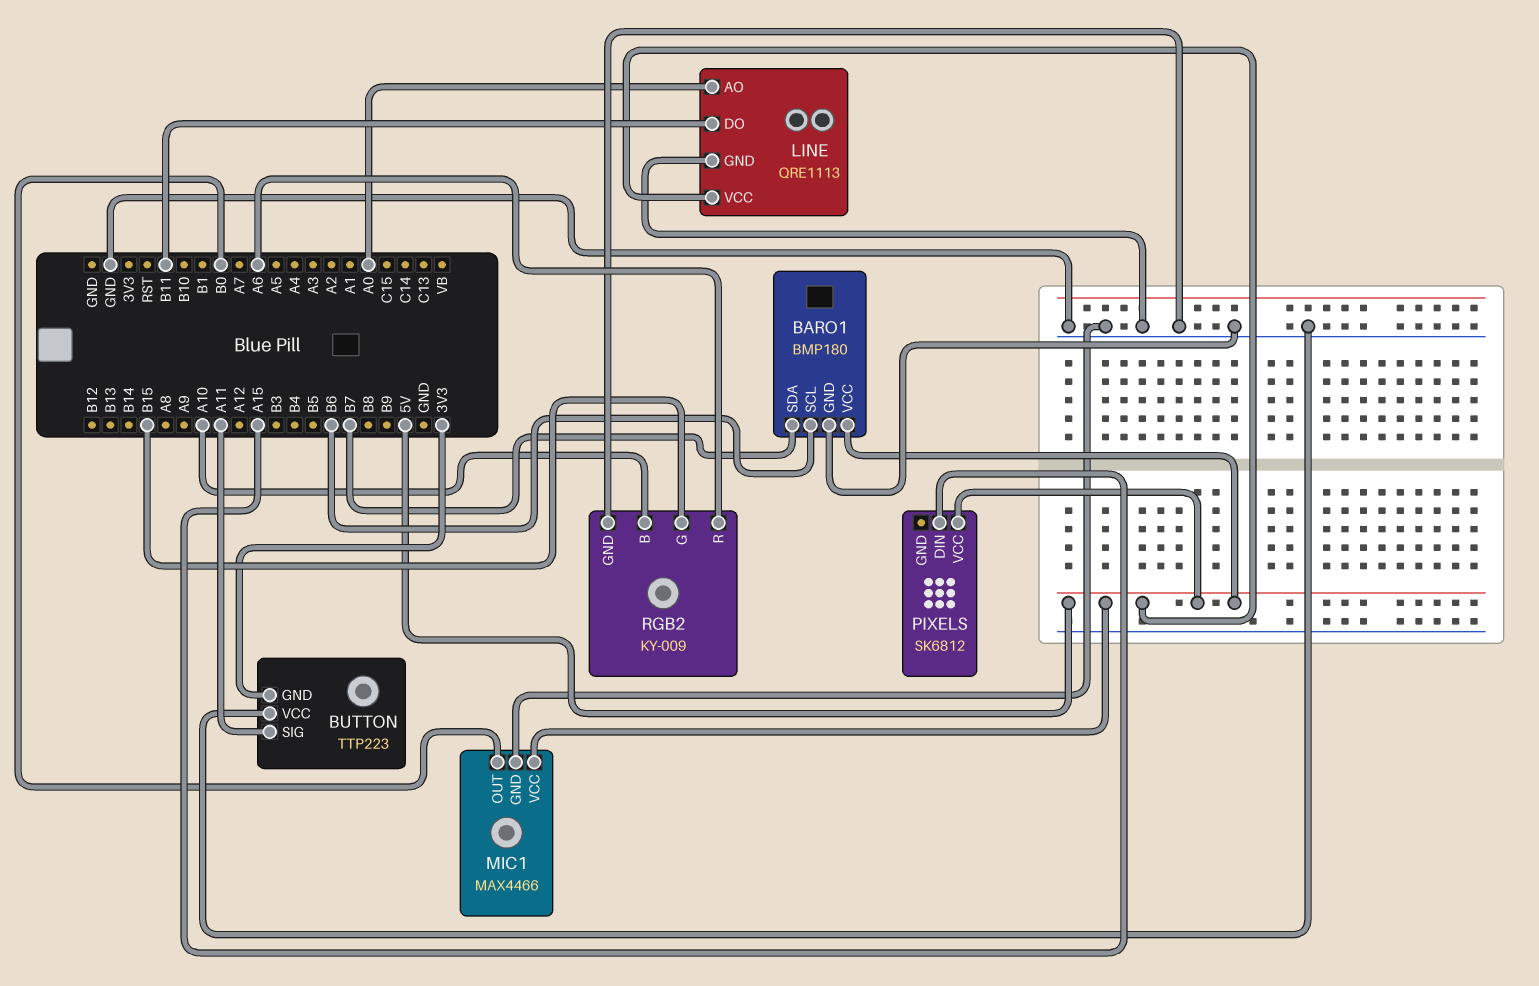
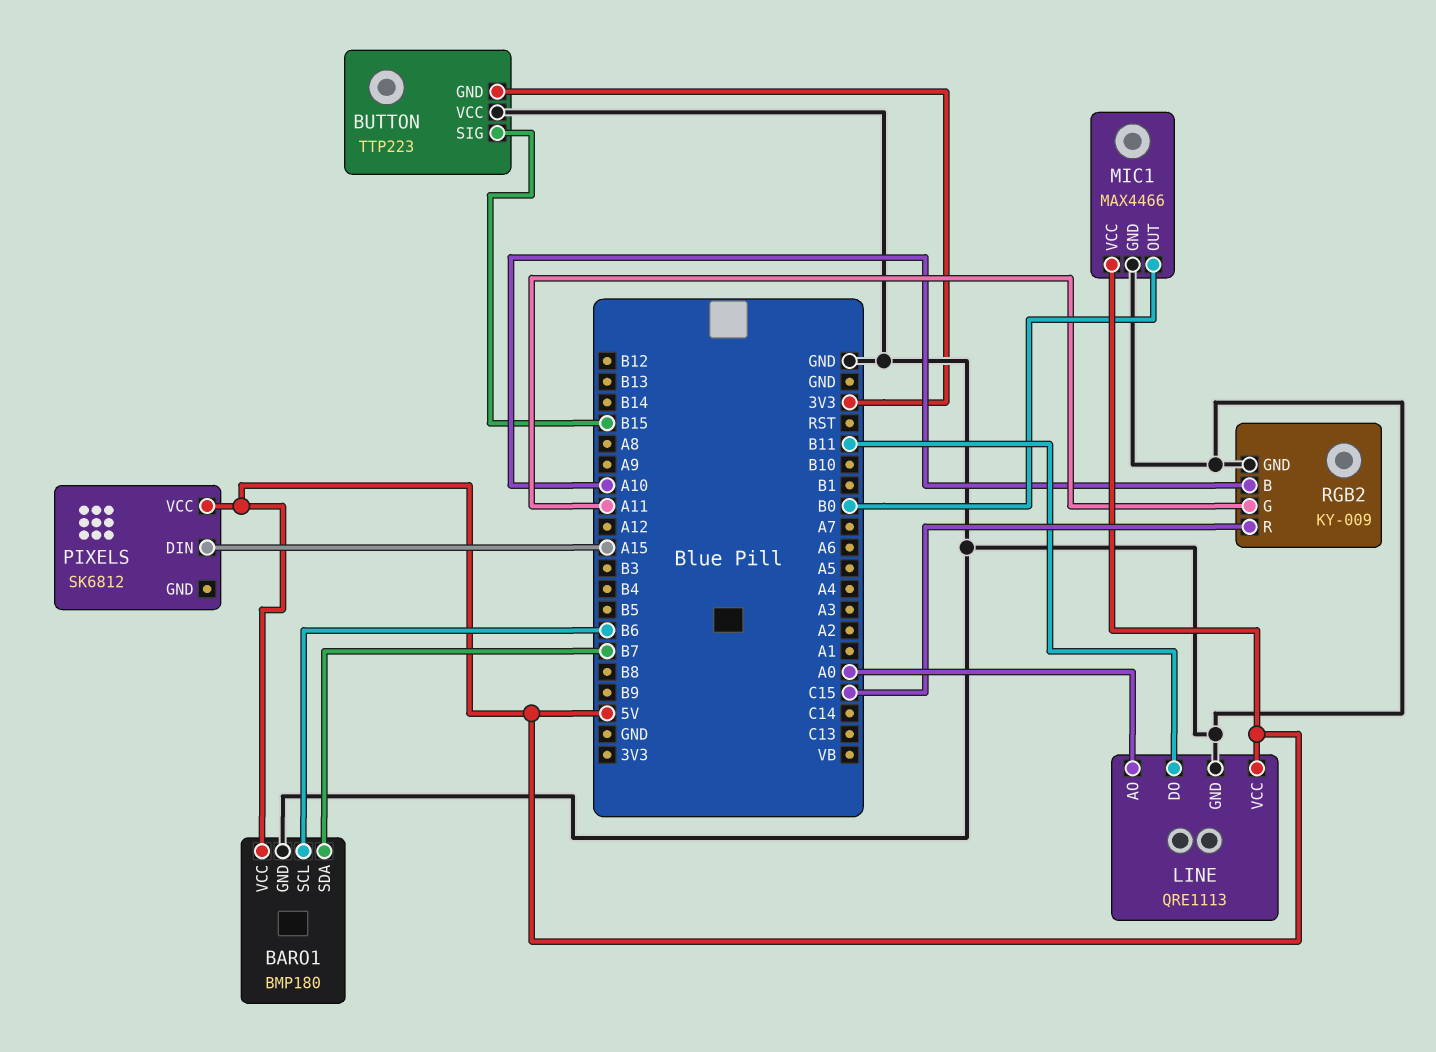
BUTTON pin SIG: A11 -> B15
RGB2 pin G: B15 -> A11
RGB2 pin R: A6 -> C15

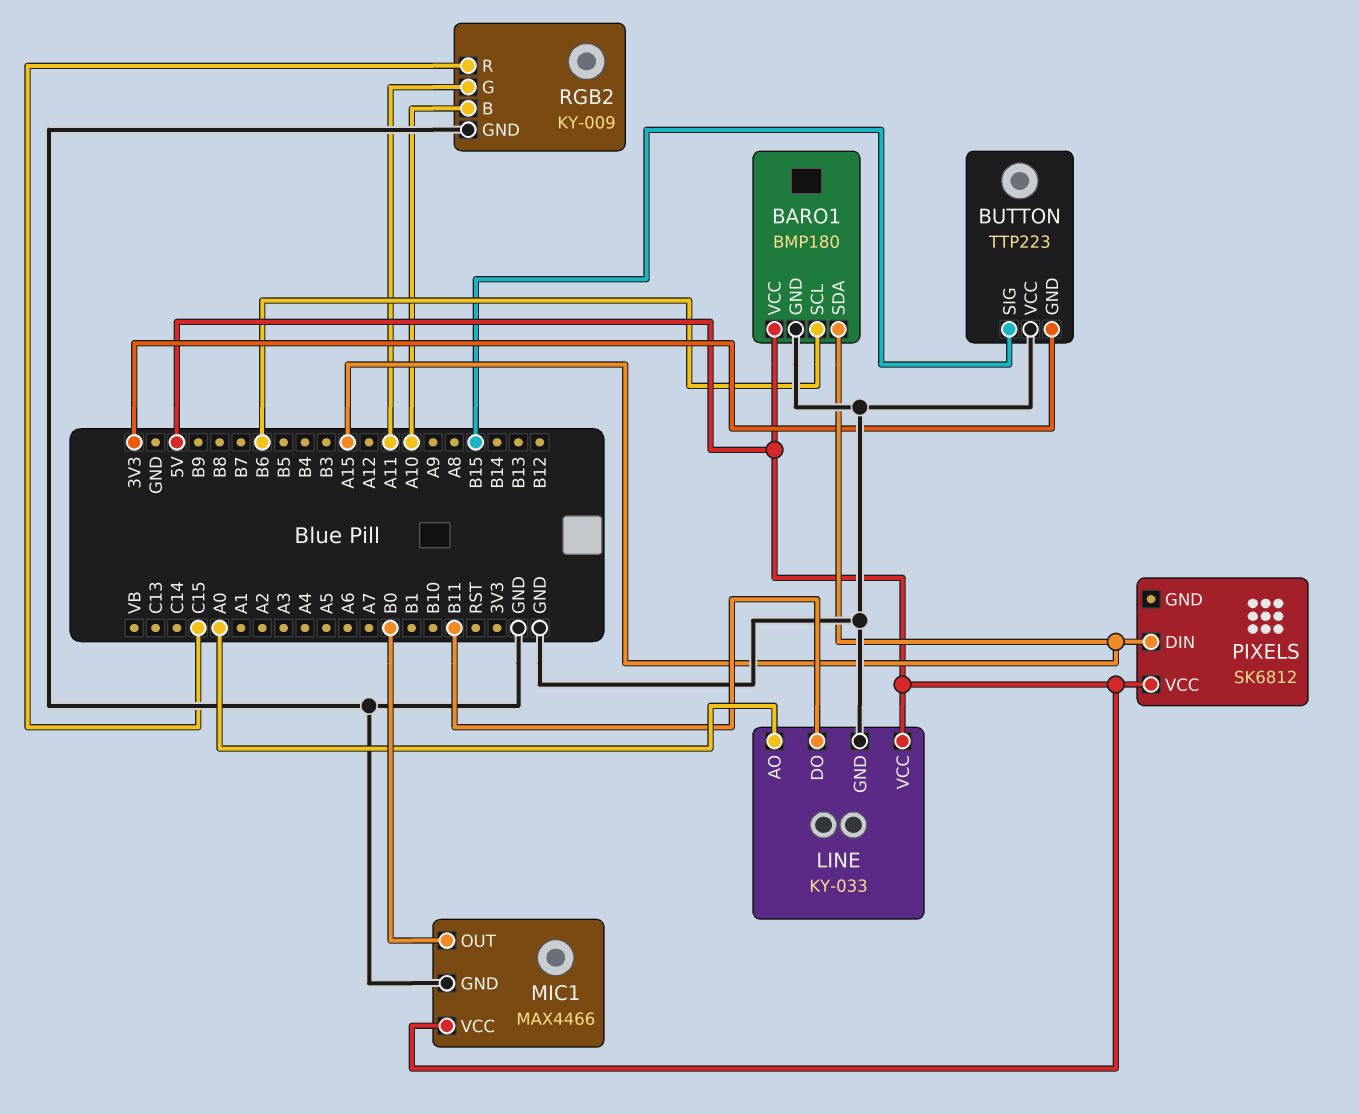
BARO1 pin SDA: B7 -> A15
LINE: QRE1113 -> KY-033

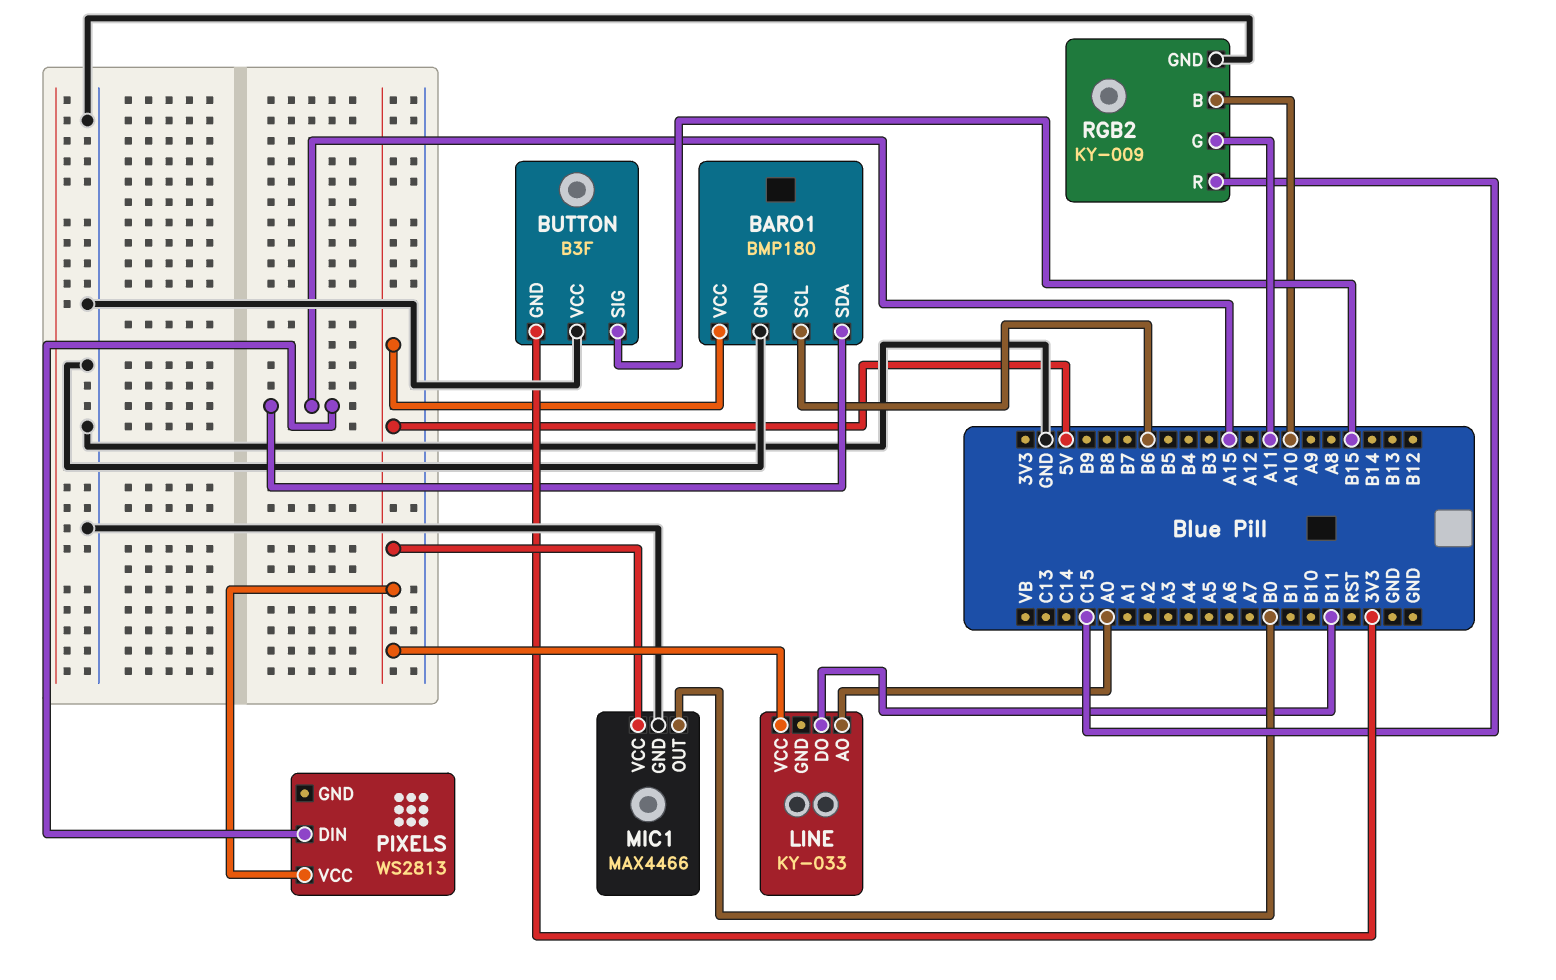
BUTTON: TTP223 -> B3F
LINE pin GND: GND -> none
PIXELS: SK6812 -> WS2813

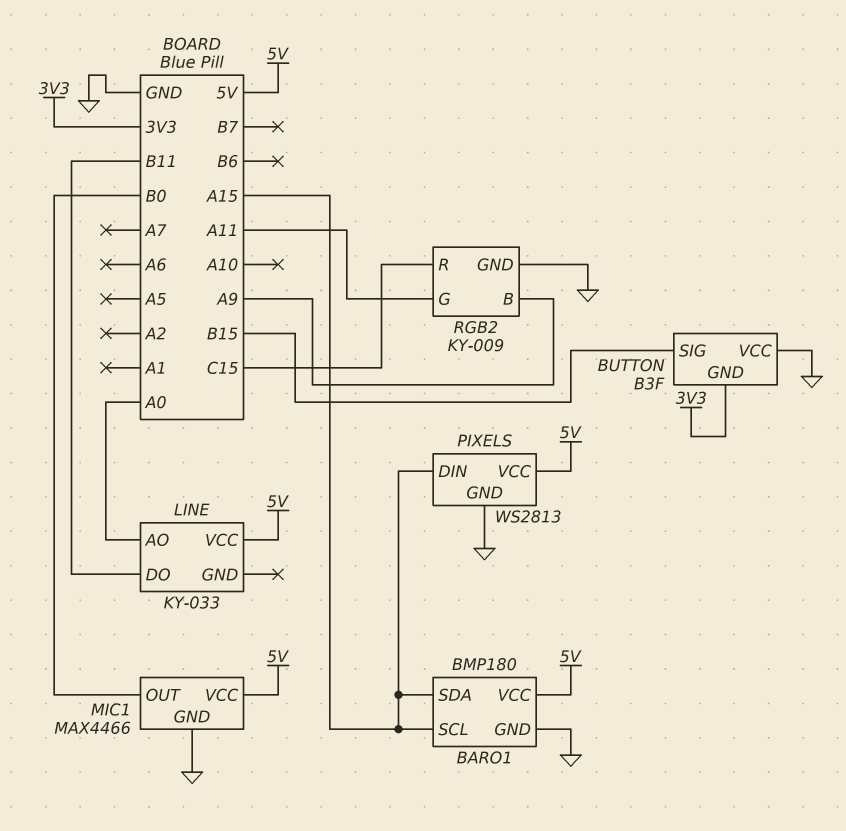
BARO1 pin SCL: B6 -> A15
PIXELS pin GND: none -> GND
RGB2 pin B: A10 -> A9

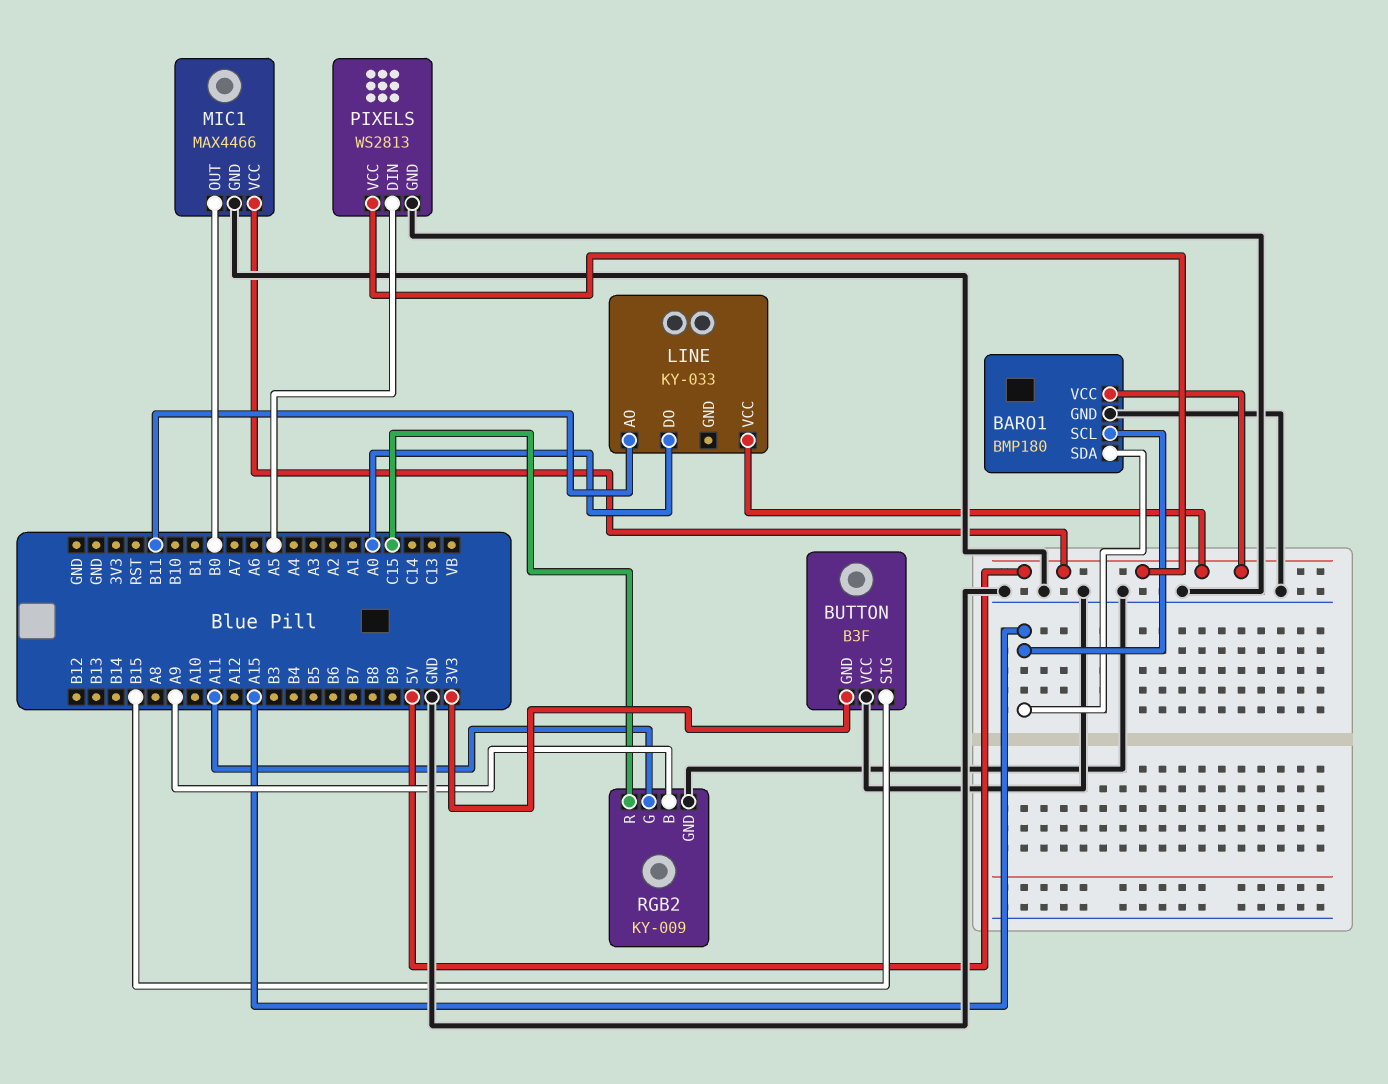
LINE pin AO: A0 -> B11
LINE pin DO: B11 -> A0
PIXELS pin DIN: A15 -> A5

